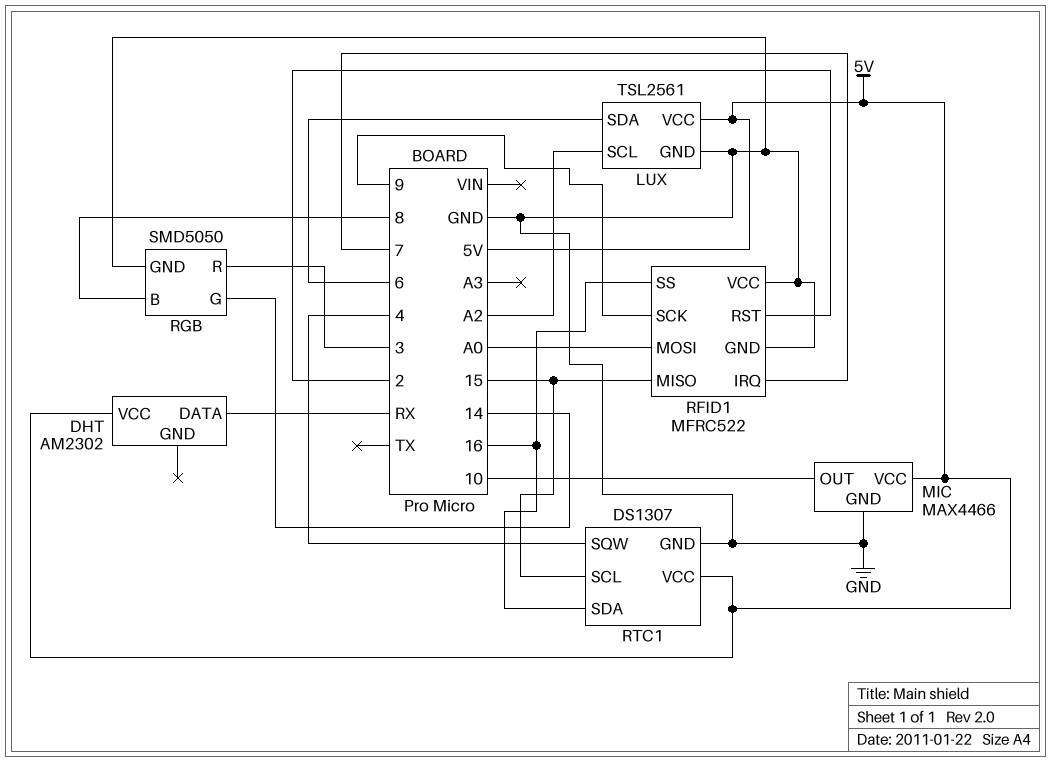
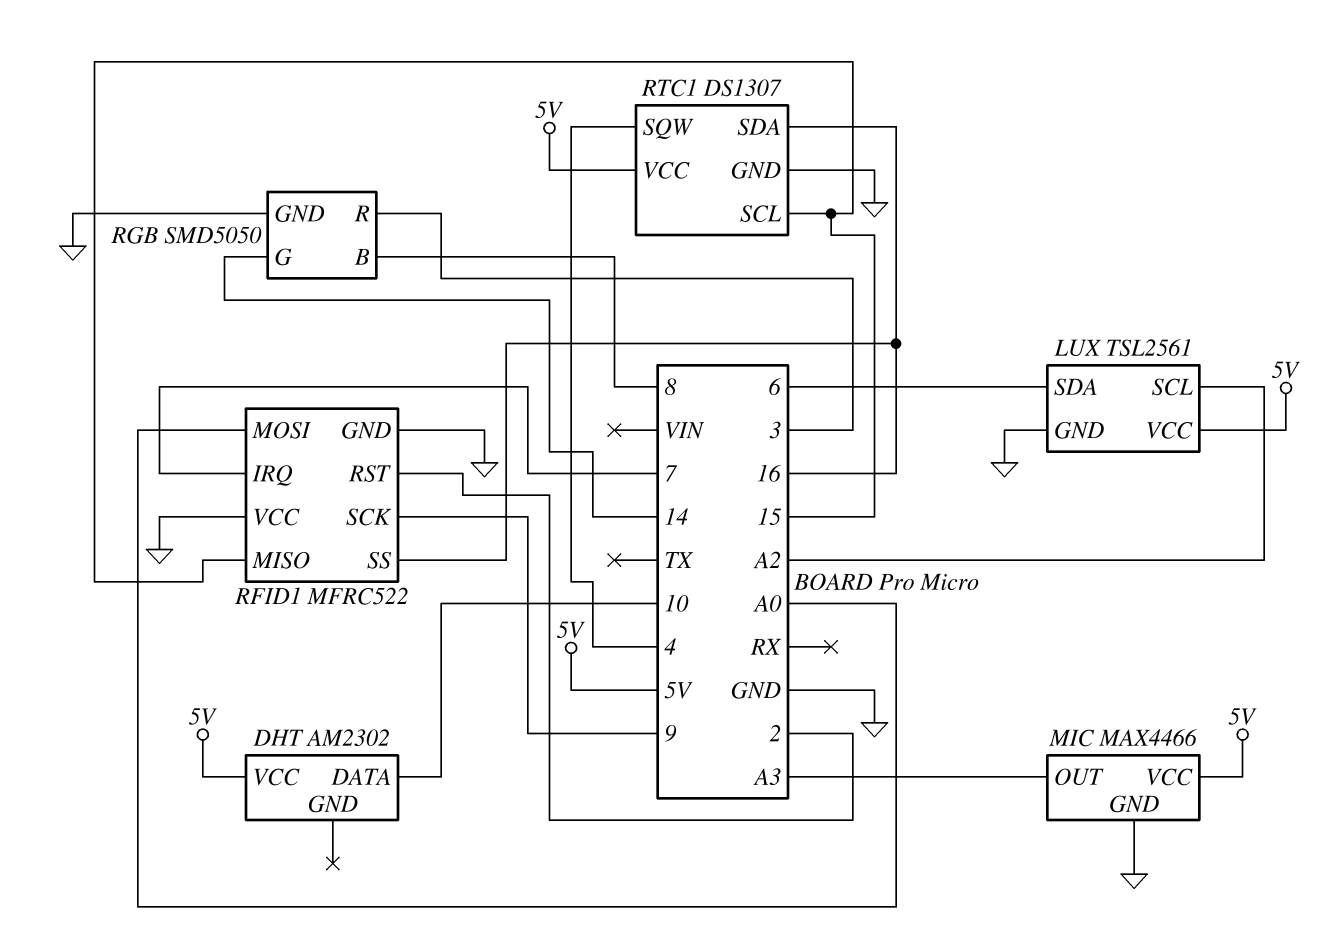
DHT pin DATA: RX -> 10
MIC pin OUT: 10 -> A3

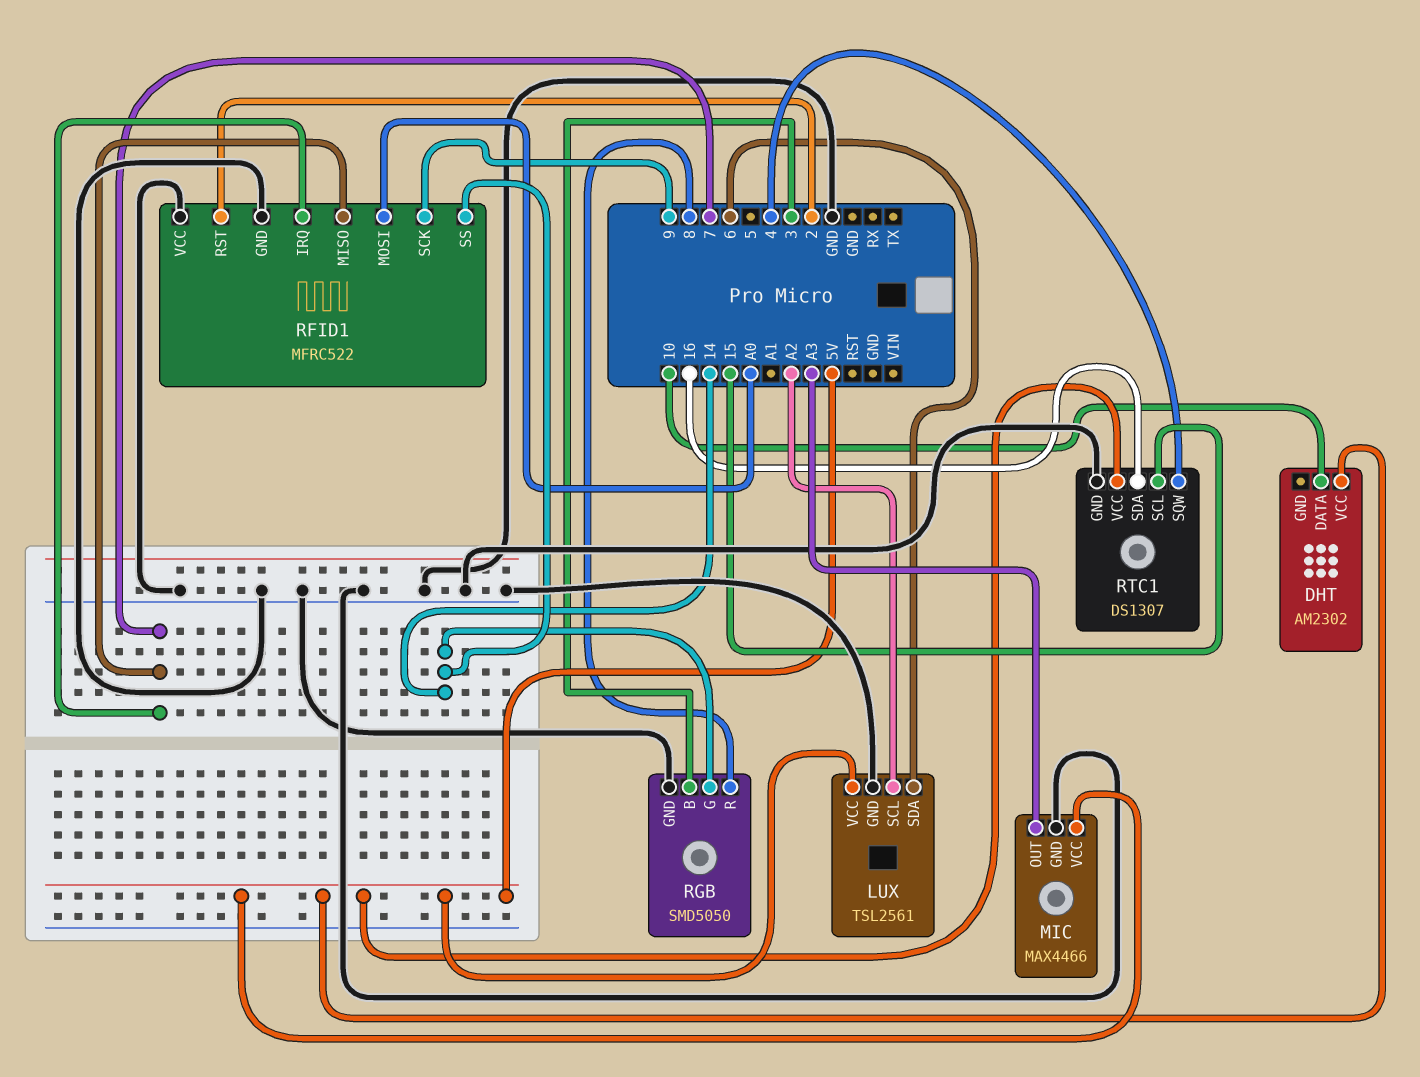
RFID1 pin MISO: 15 -> 7
RFID1 pin SS: 16 -> 14
RGB pin B: 8 -> 3
RGB pin R: 3 -> 8

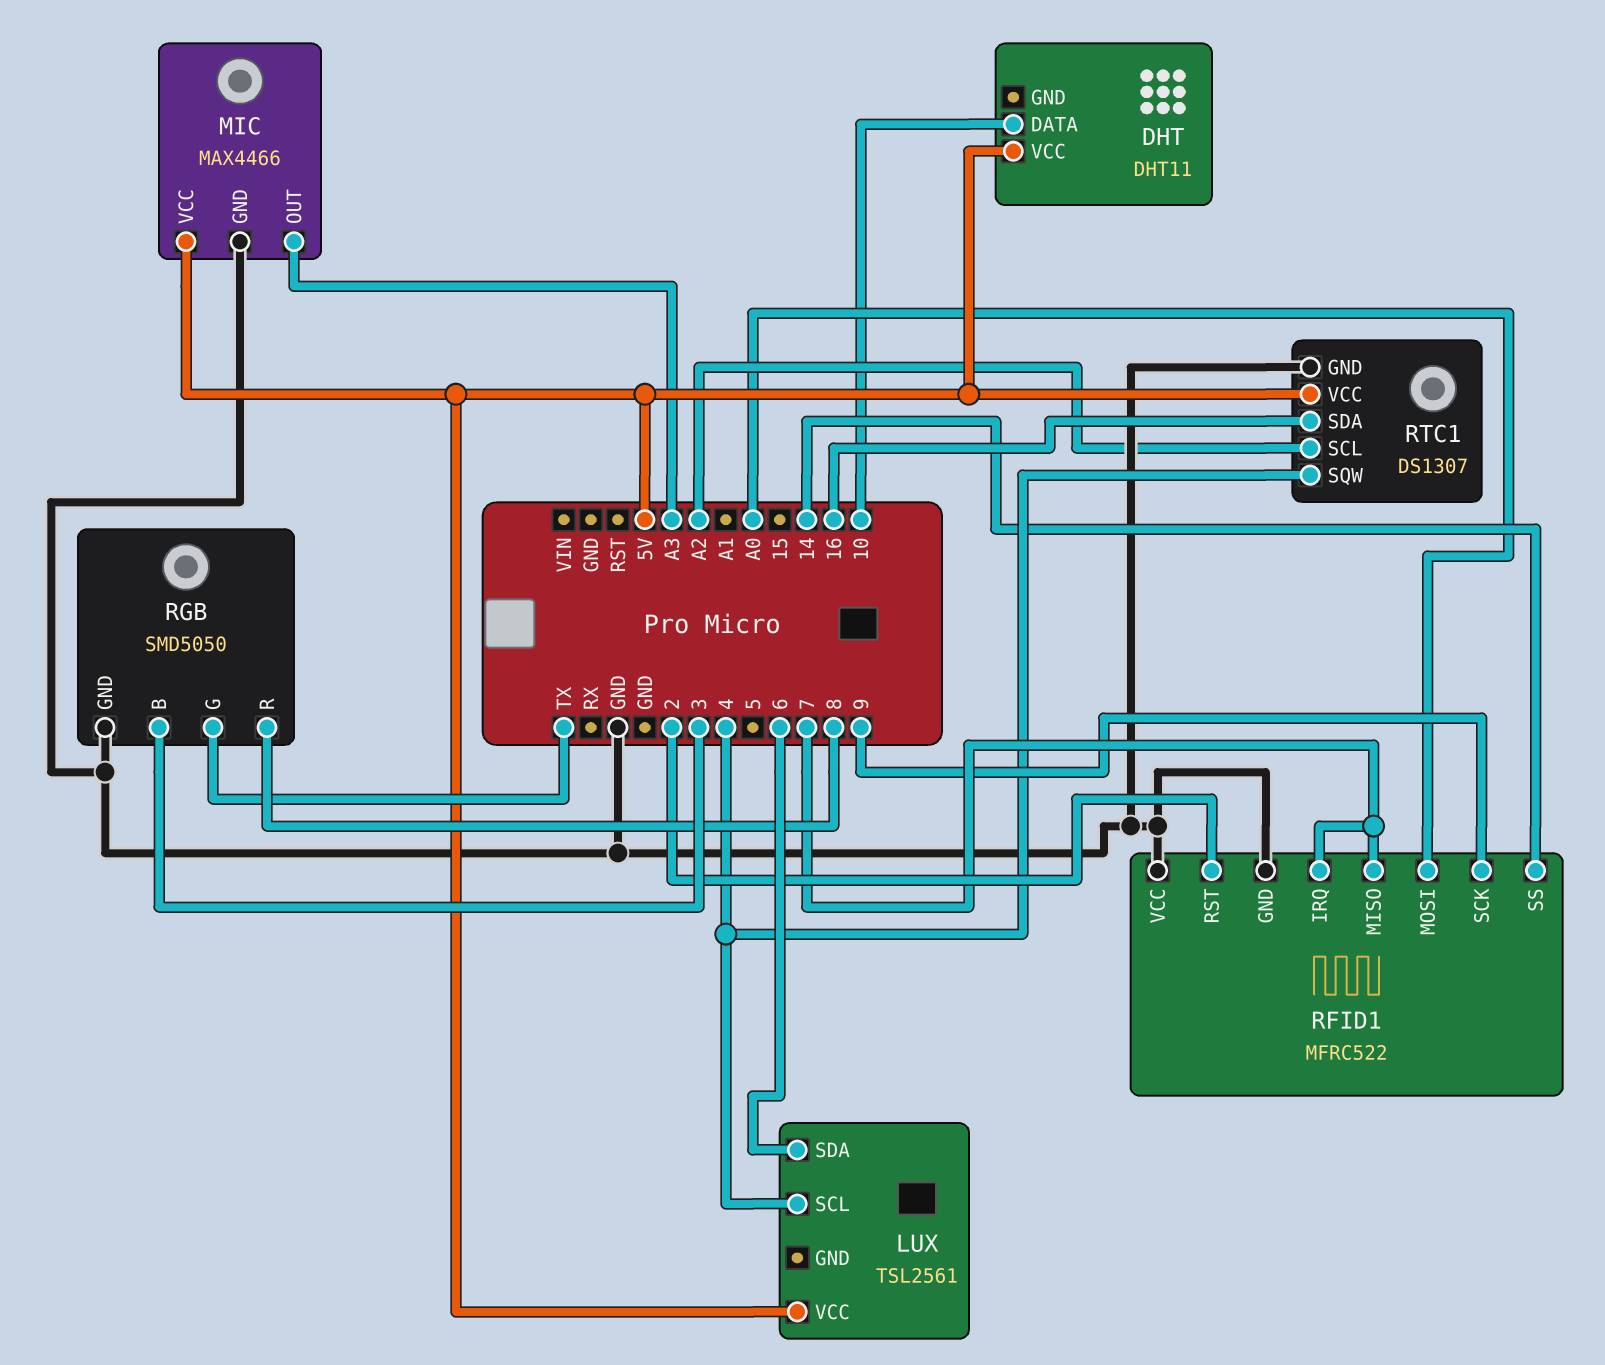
DHT: AM2302 -> DHT11
LUX pin GND: GND -> none
LUX pin SCL: A2 -> 4
RGB pin G: 14 -> TX
RTC1 pin SCL: 15 -> A2

